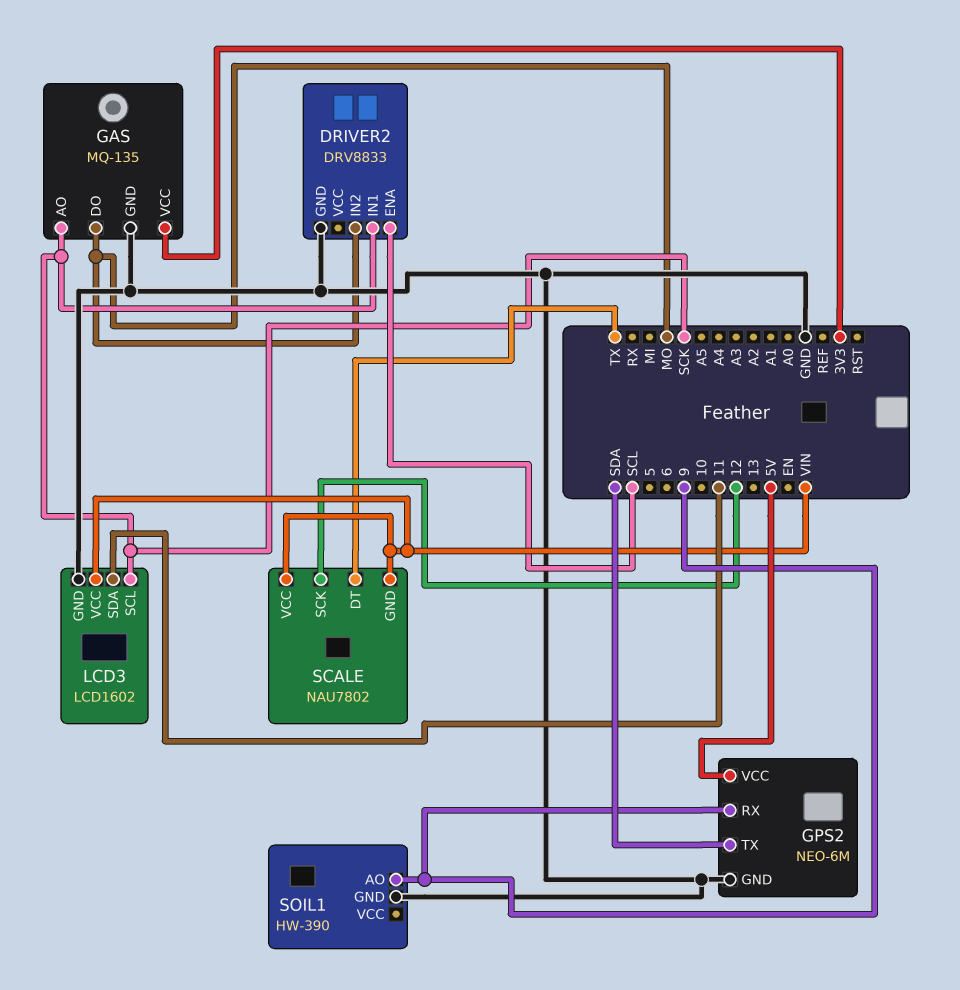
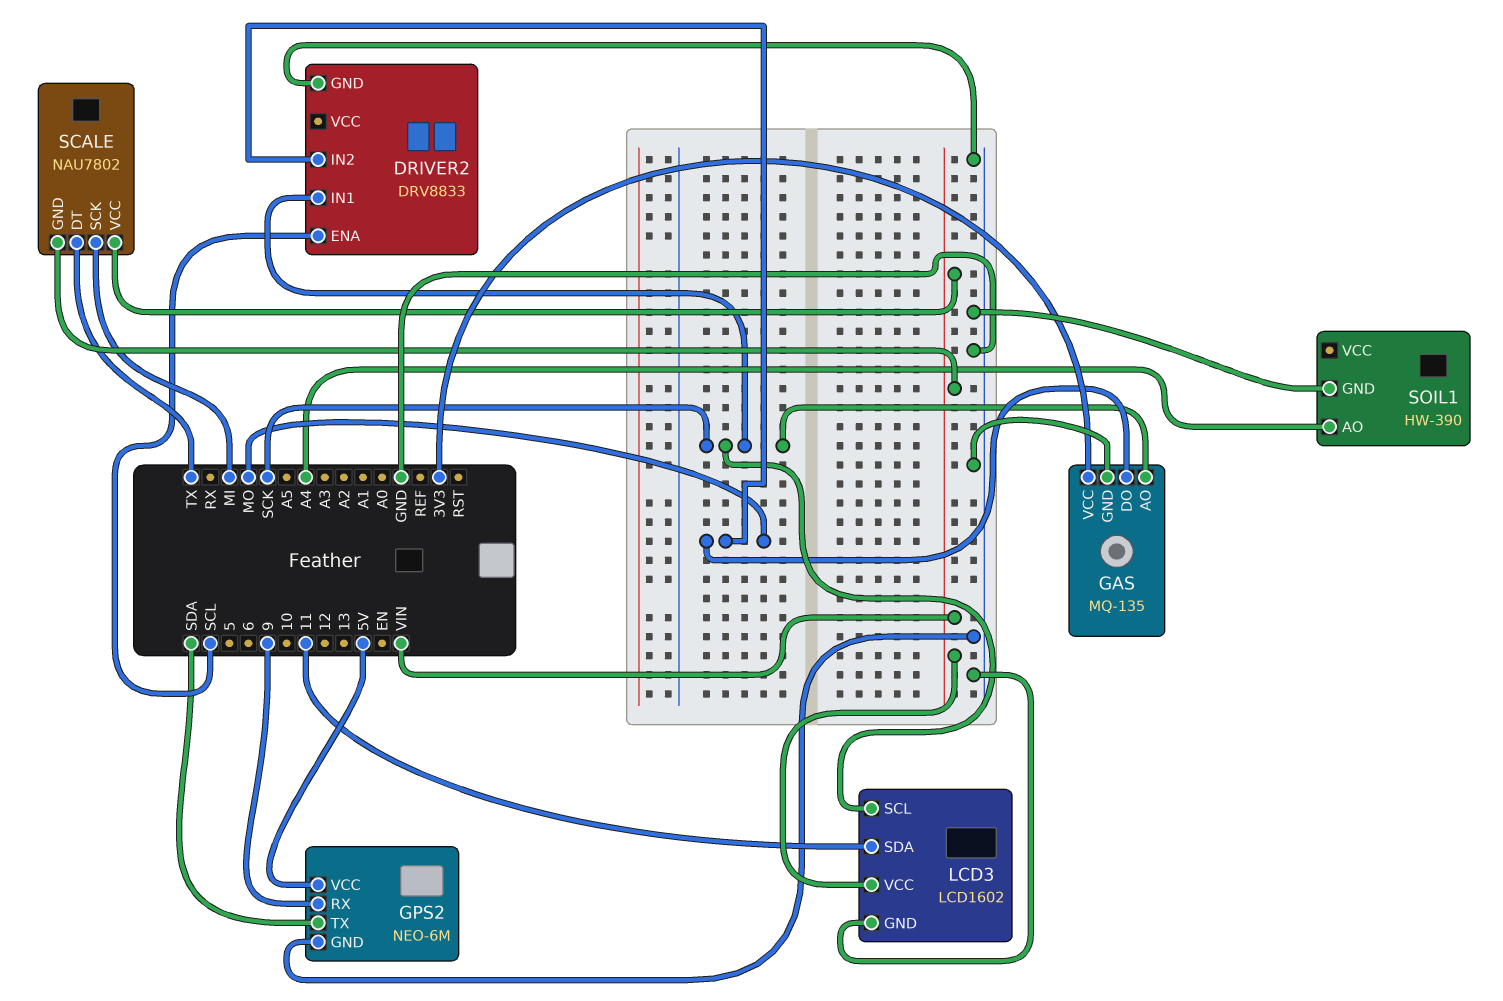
SCALE pin SCK: 12 -> MI
SOIL1 pin AO: 9 -> A4

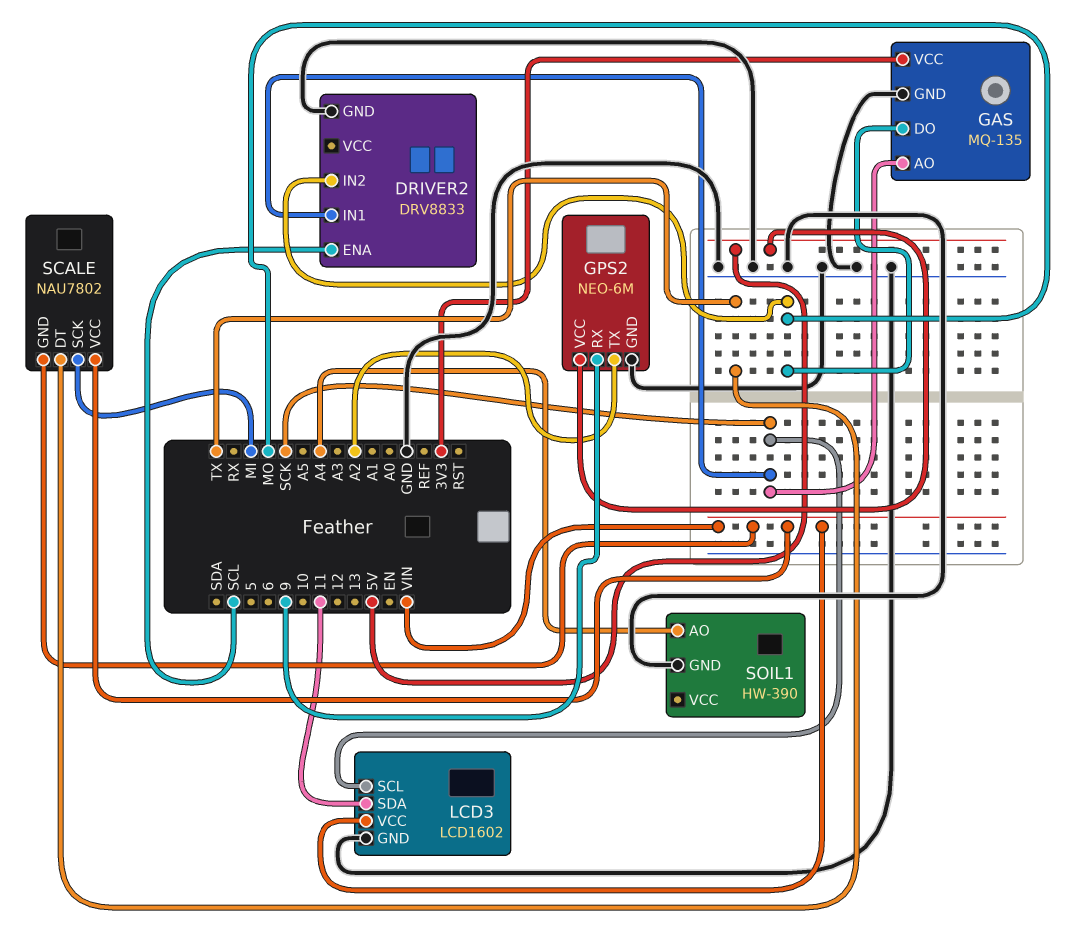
GPS2 pin TX: SDA -> A2

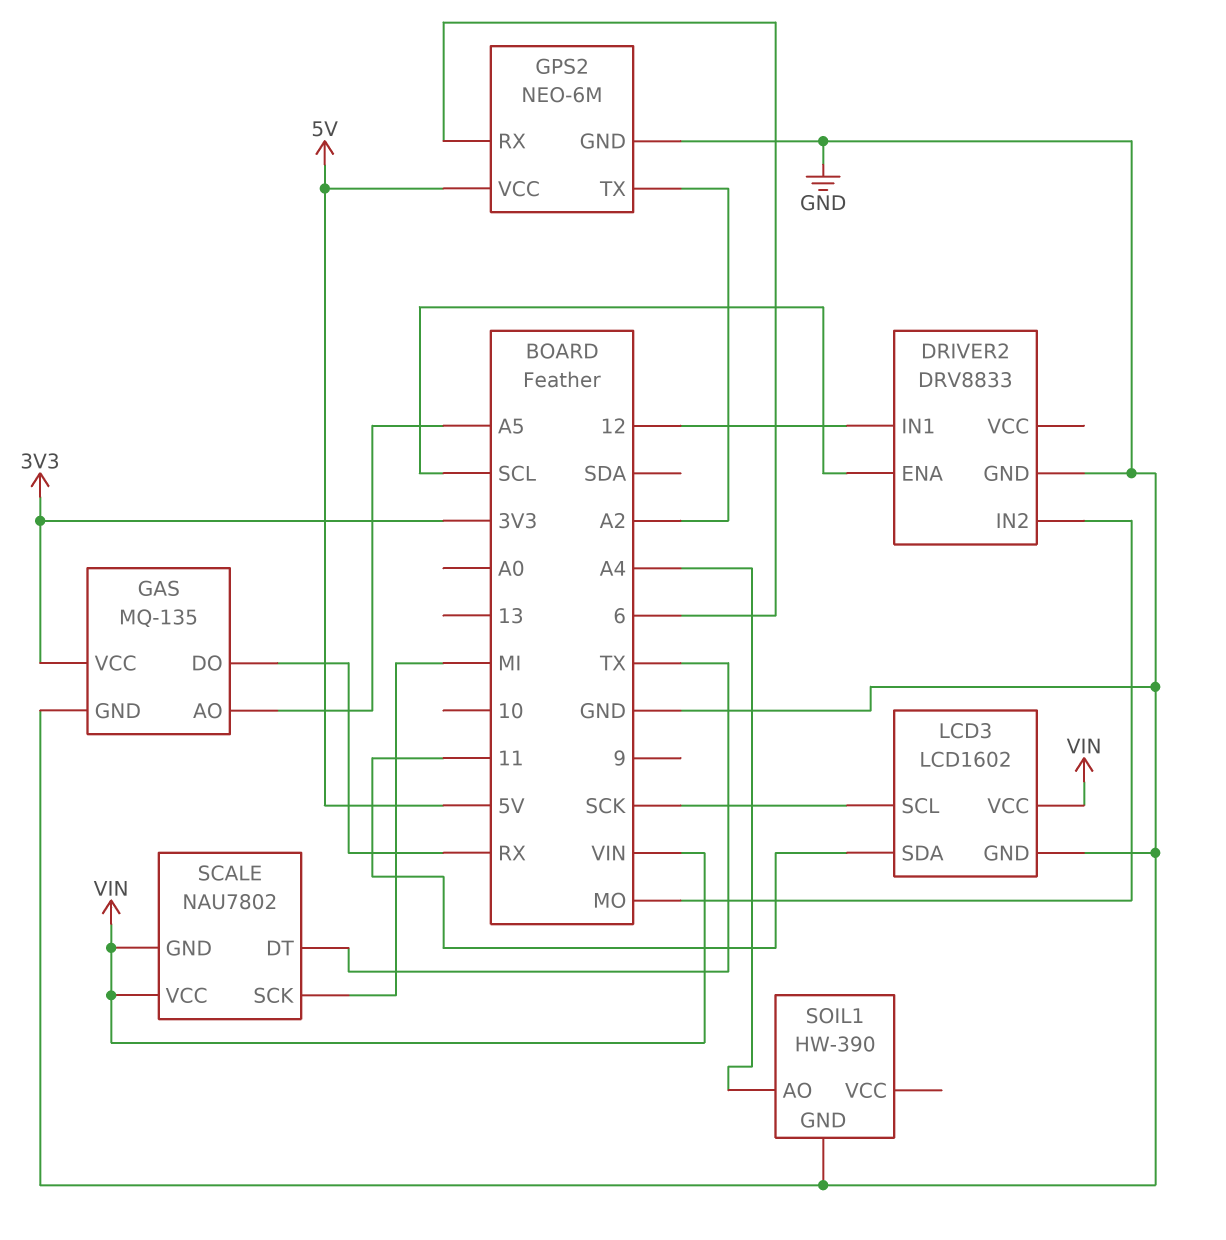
DRIVER2 pin IN1: SCK -> 12
GAS pin AO: SCK -> A5
GAS pin DO: MO -> RX
GPS2 pin RX: 9 -> 6

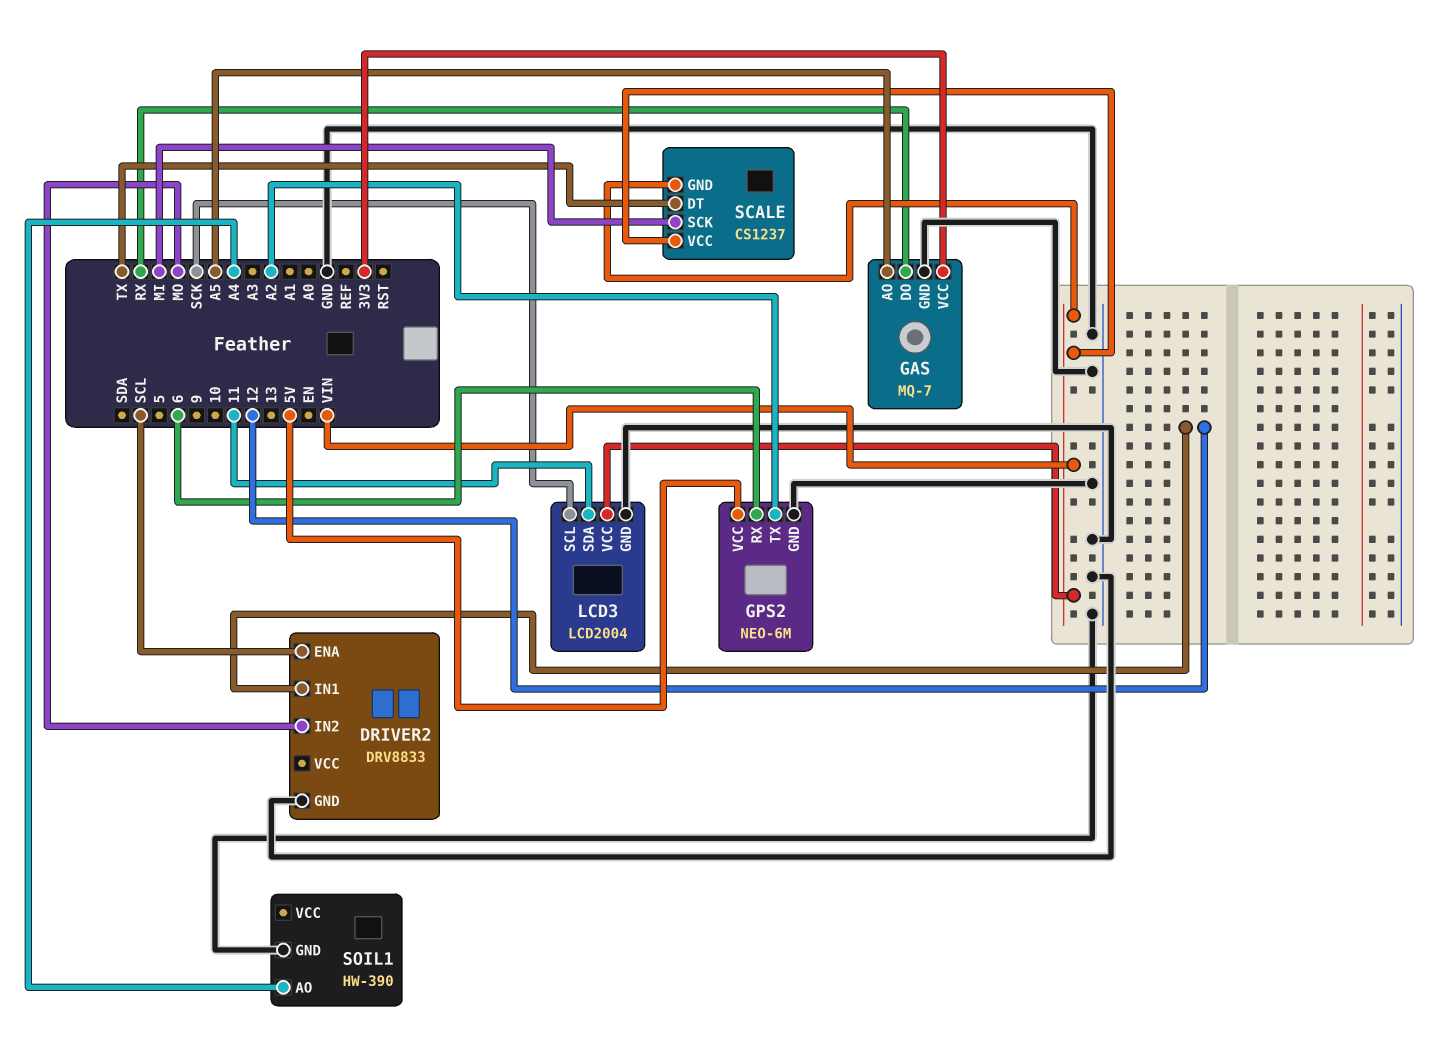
GAS: MQ-135 -> MQ-7
LCD3: LCD1602 -> LCD2004
SCALE: NAU7802 -> CS1237

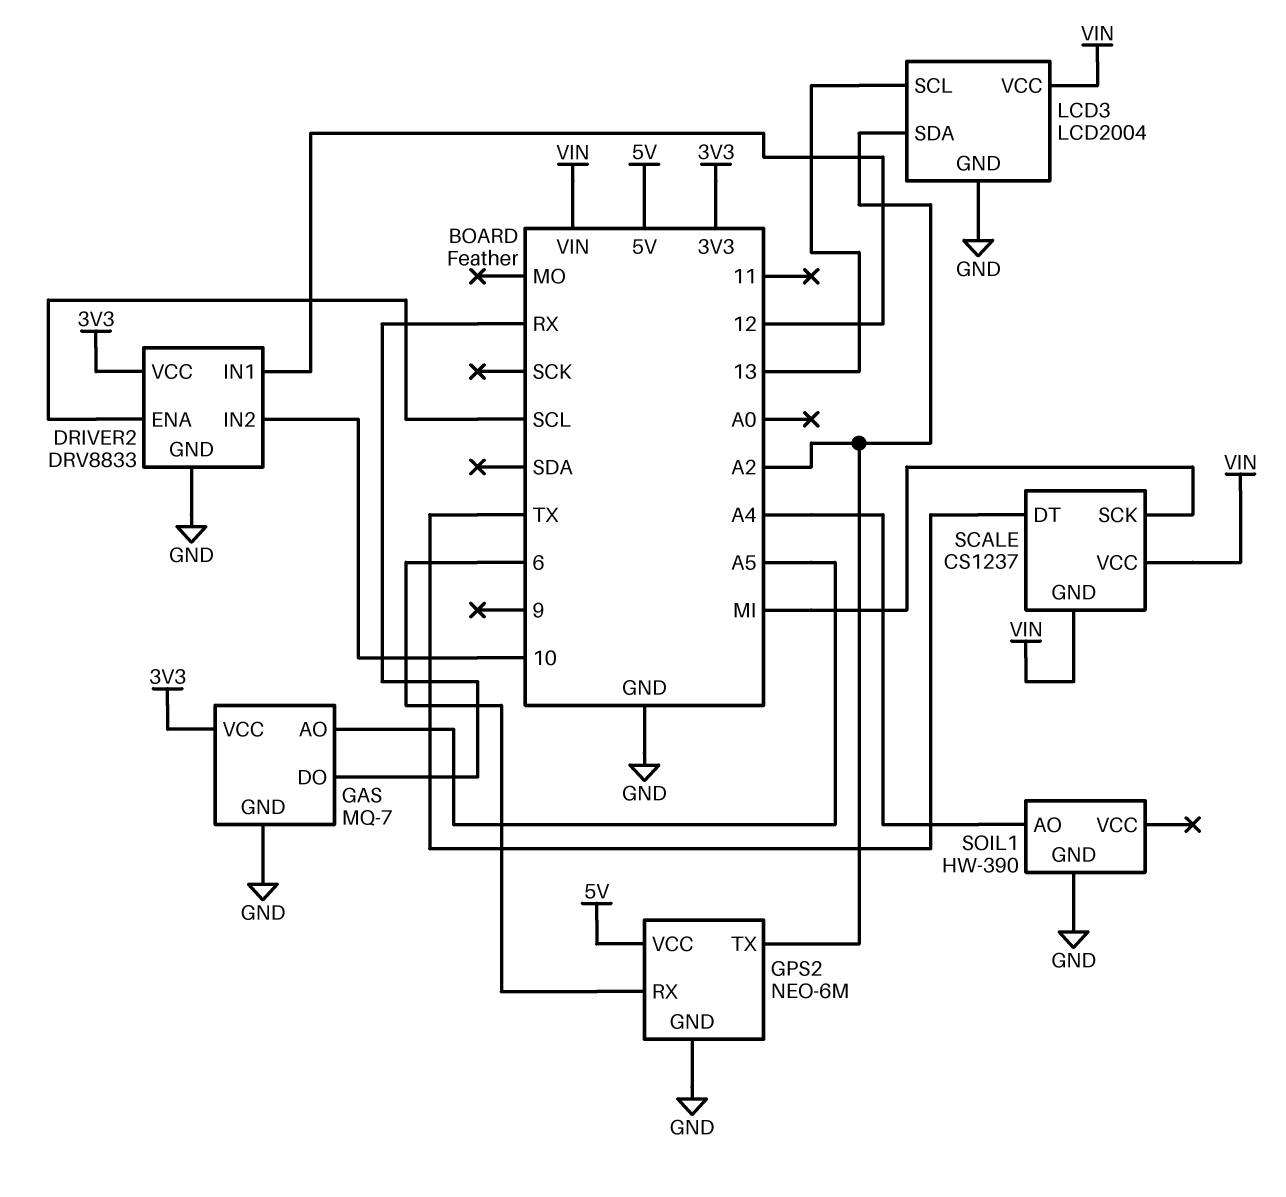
DRIVER2 pin IN2: MO -> 10
DRIVER2 pin VCC: none -> 3V3
LCD3 pin SCL: SCK -> 13
LCD3 pin SDA: 11 -> A2

